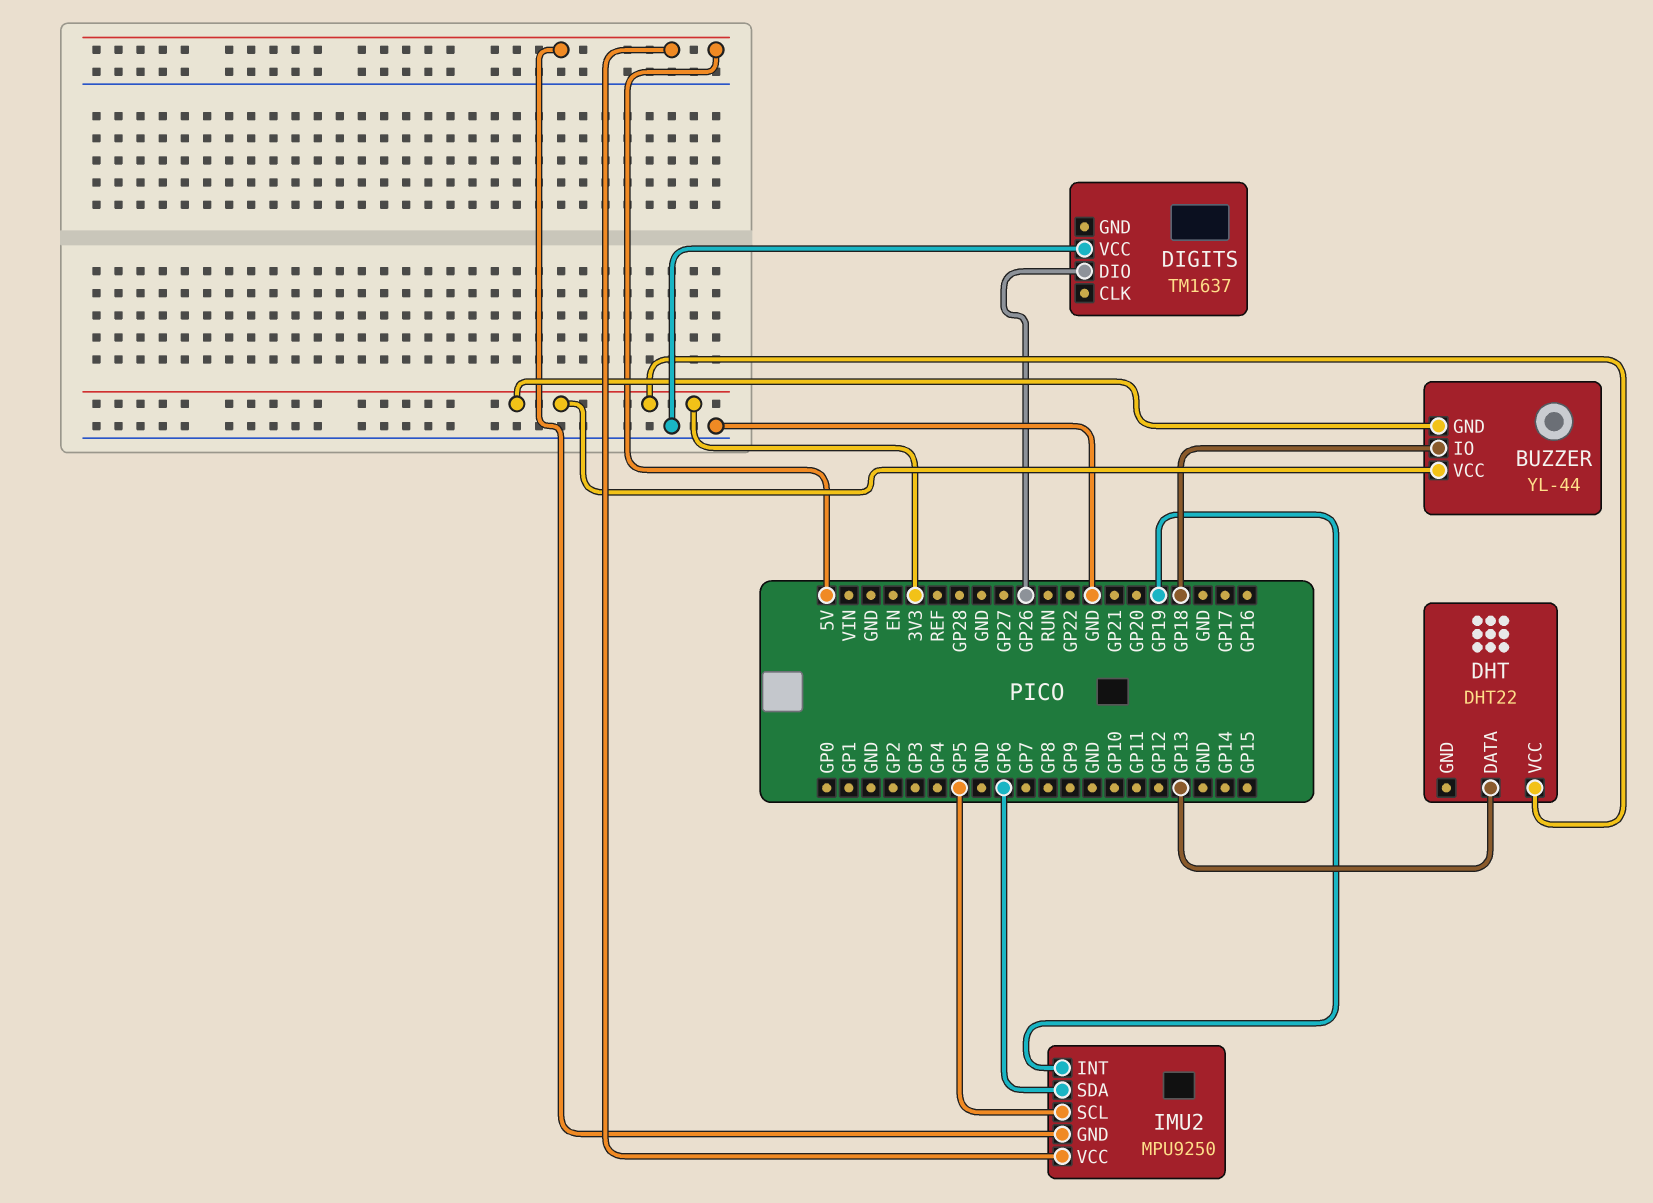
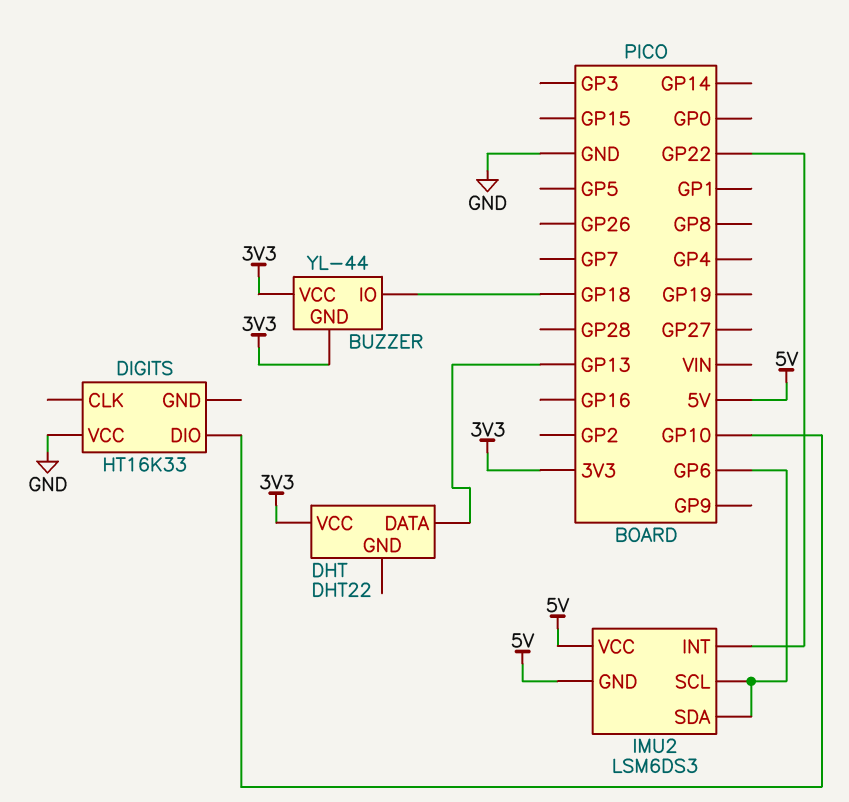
DIGITS: TM1637 -> HT16K33
DIGITS pin DIO: GP26 -> GP10
IMU2: MPU9250 -> LSM6DS3
IMU2 pin INT: GP19 -> GP22
IMU2 pin SCL: GP5 -> GP6

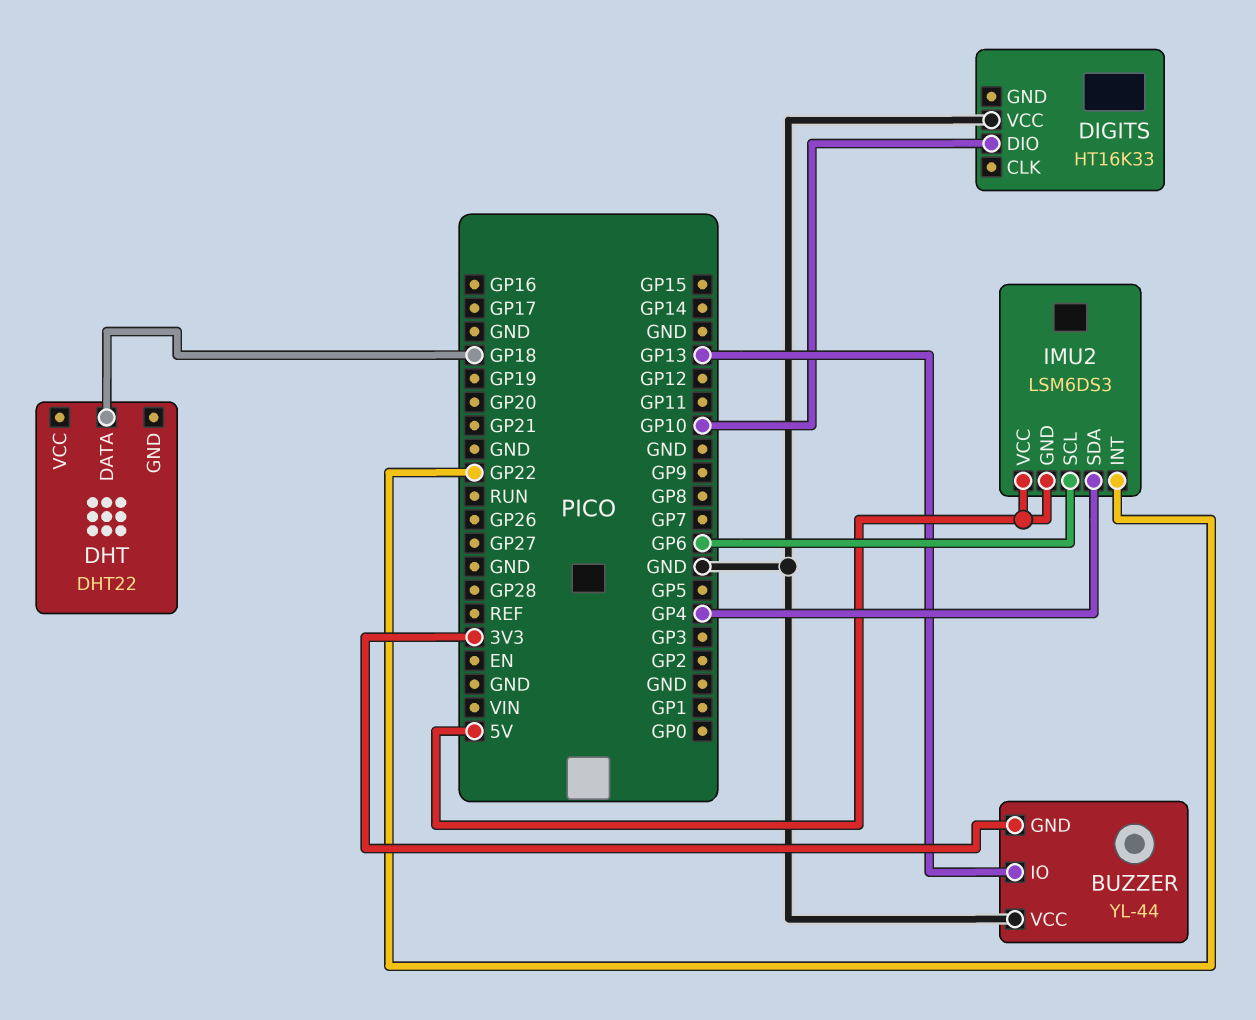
BUZZER pin IO: GP18 -> GP13
BUZZER pin VCC: 3V3 -> GND
DHT pin DATA: GP13 -> GP18
DHT pin VCC: 3V3 -> none
IMU2 pin SDA: GP6 -> GP4

